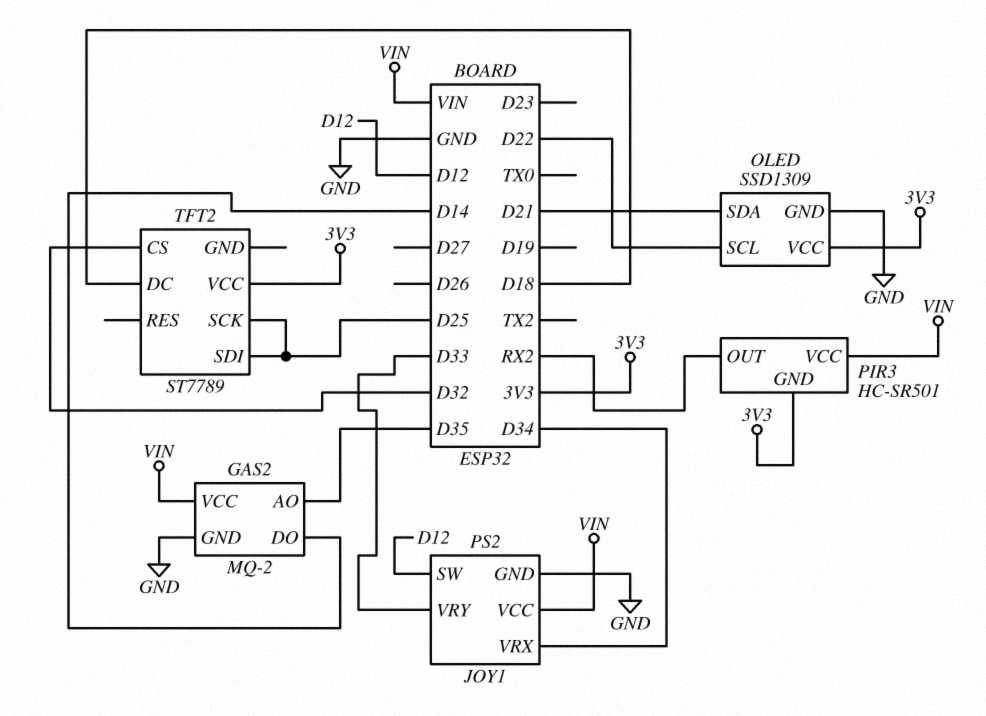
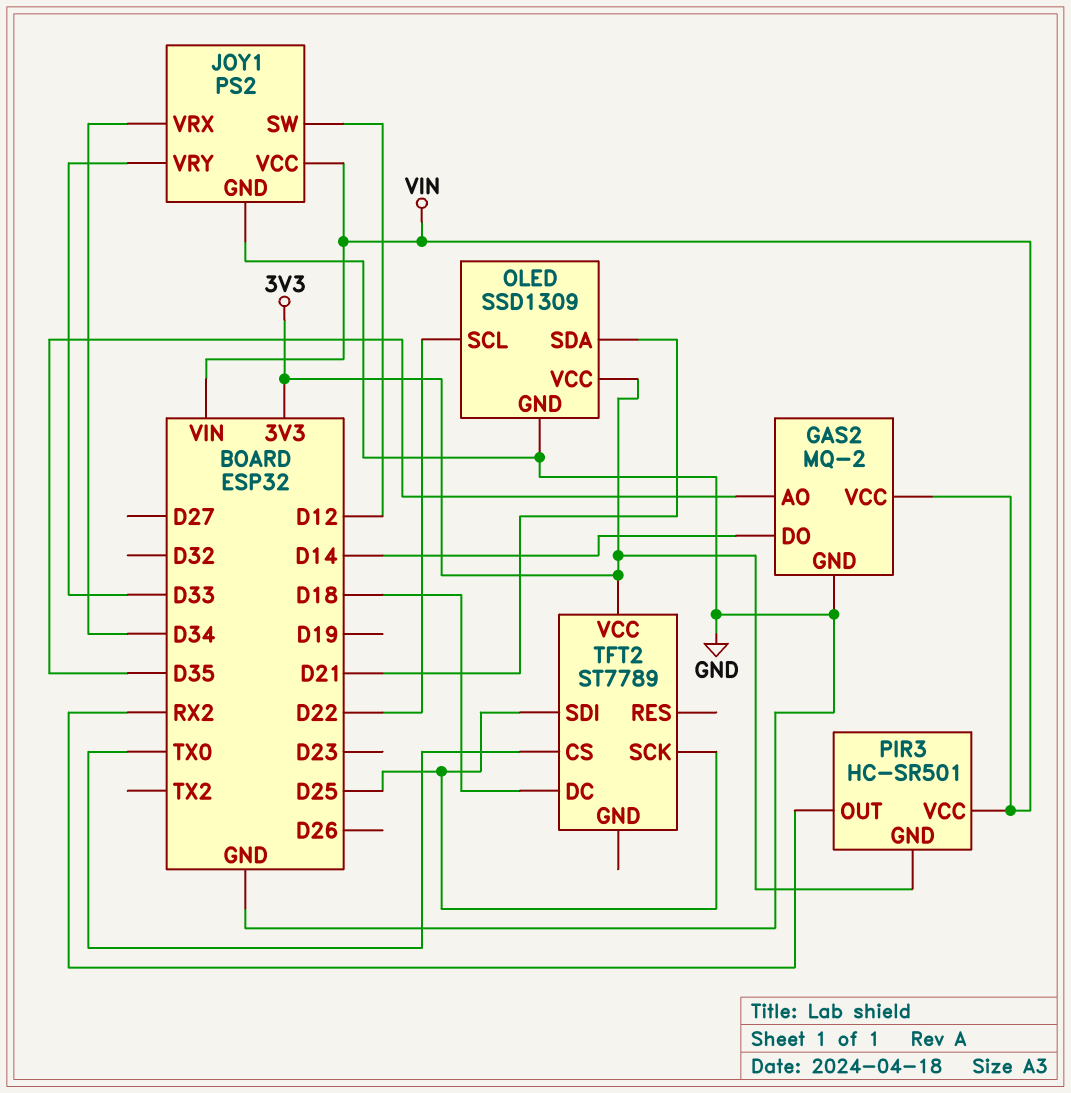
TFT2 pin CS: D32 -> TX0

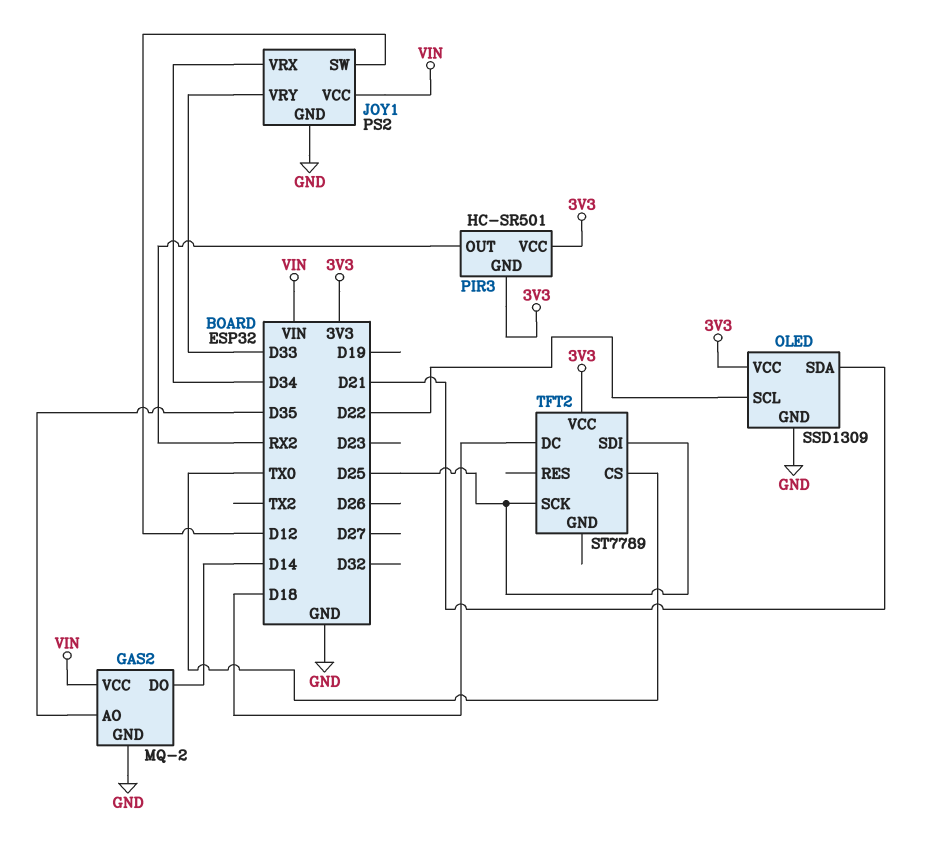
PIR3 pin VCC: VIN -> 3V3

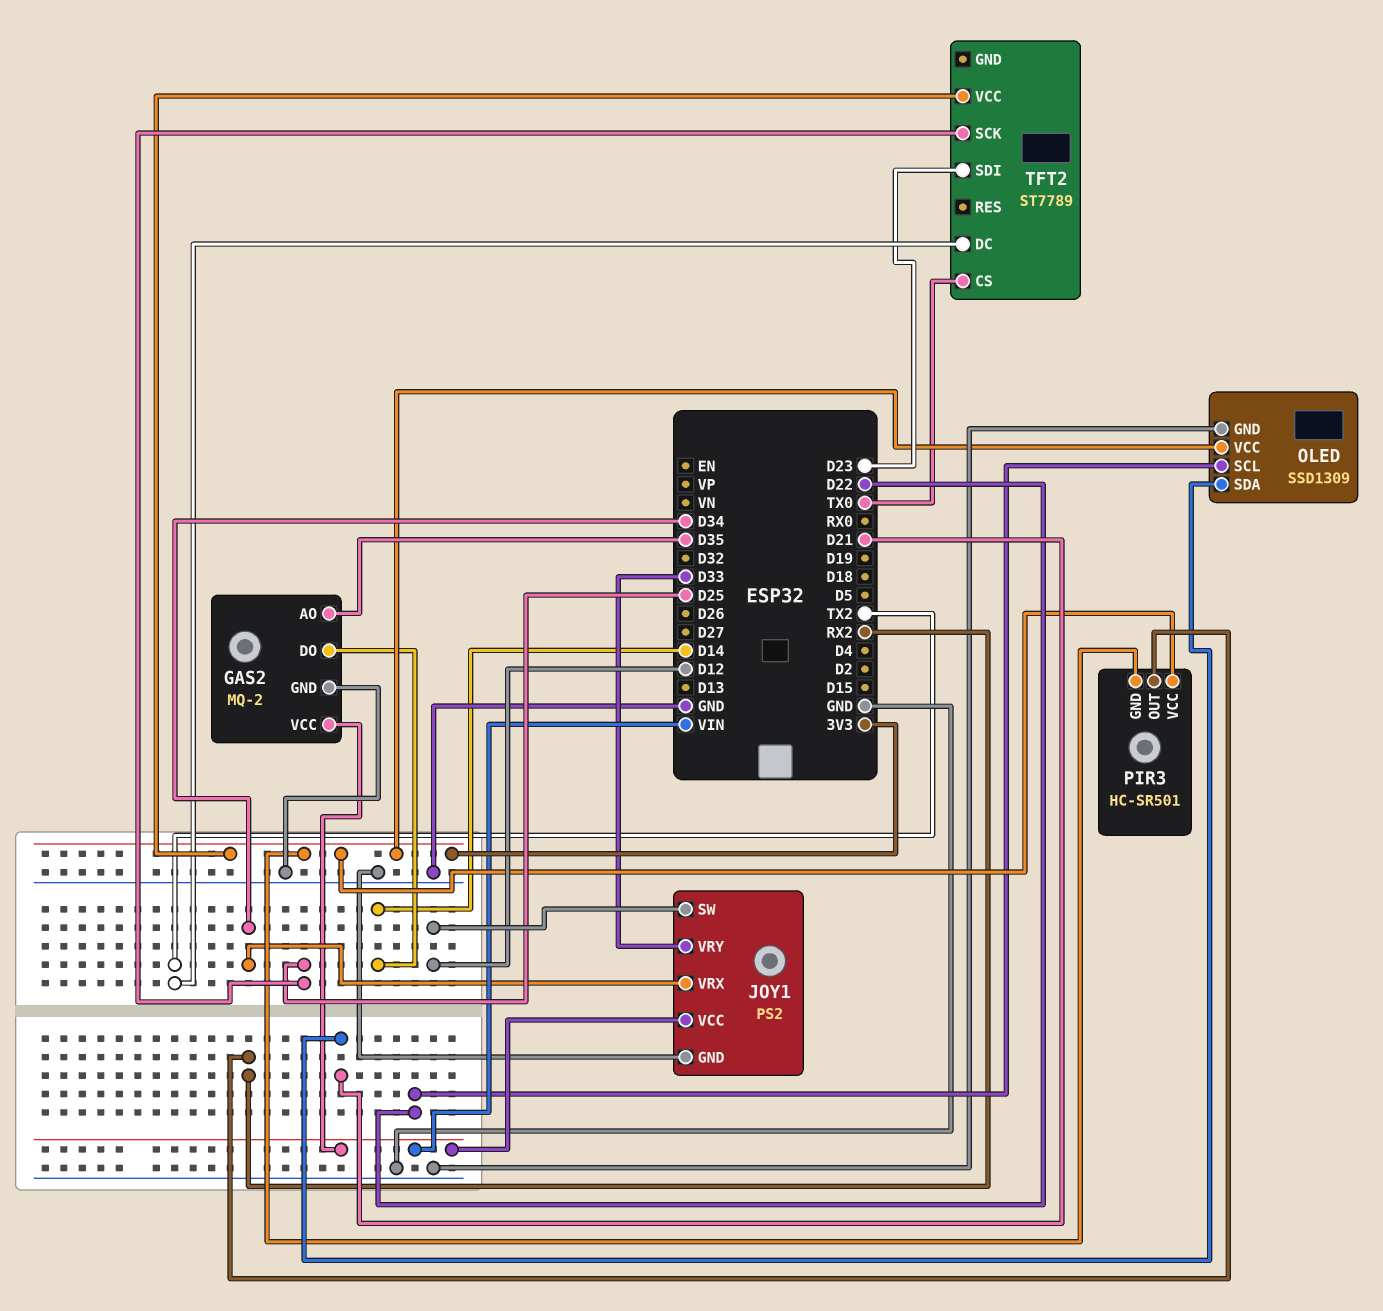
TFT2 pin DC: D18 -> TX2
TFT2 pin SDI: D25 -> D23

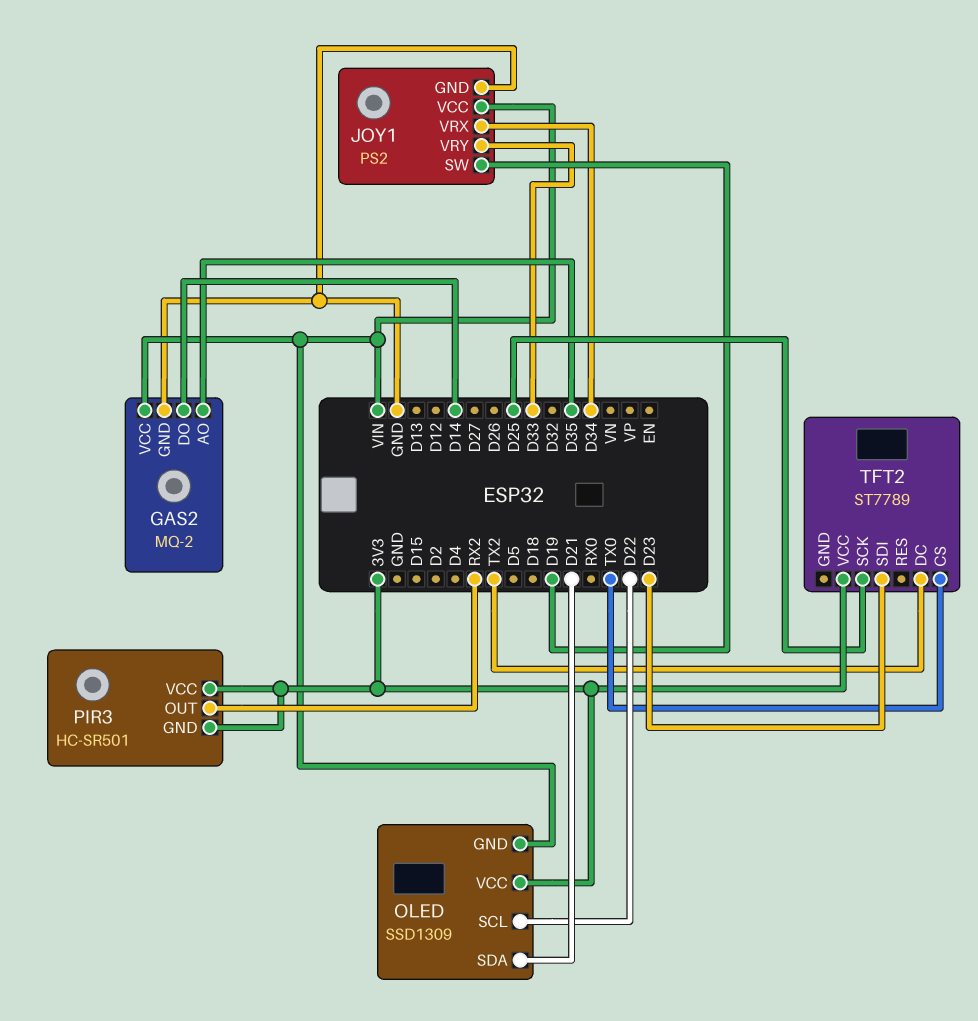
JOY1 pin SW: D12 -> D19
OLED pin GND: GND -> VIN

